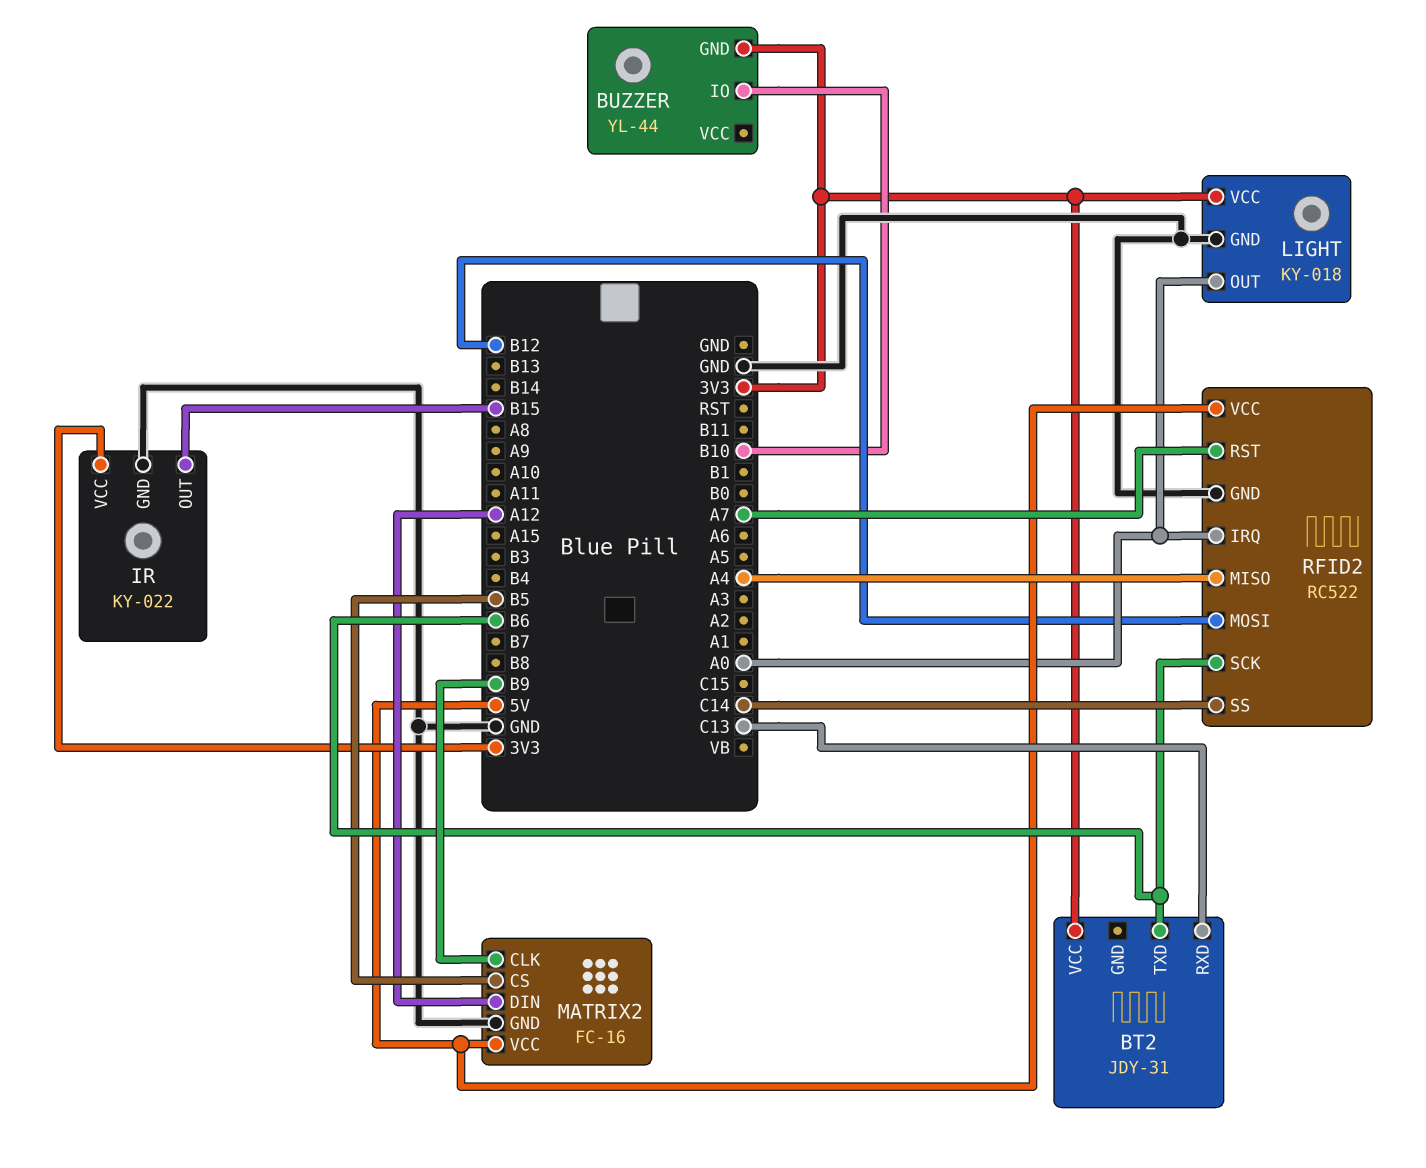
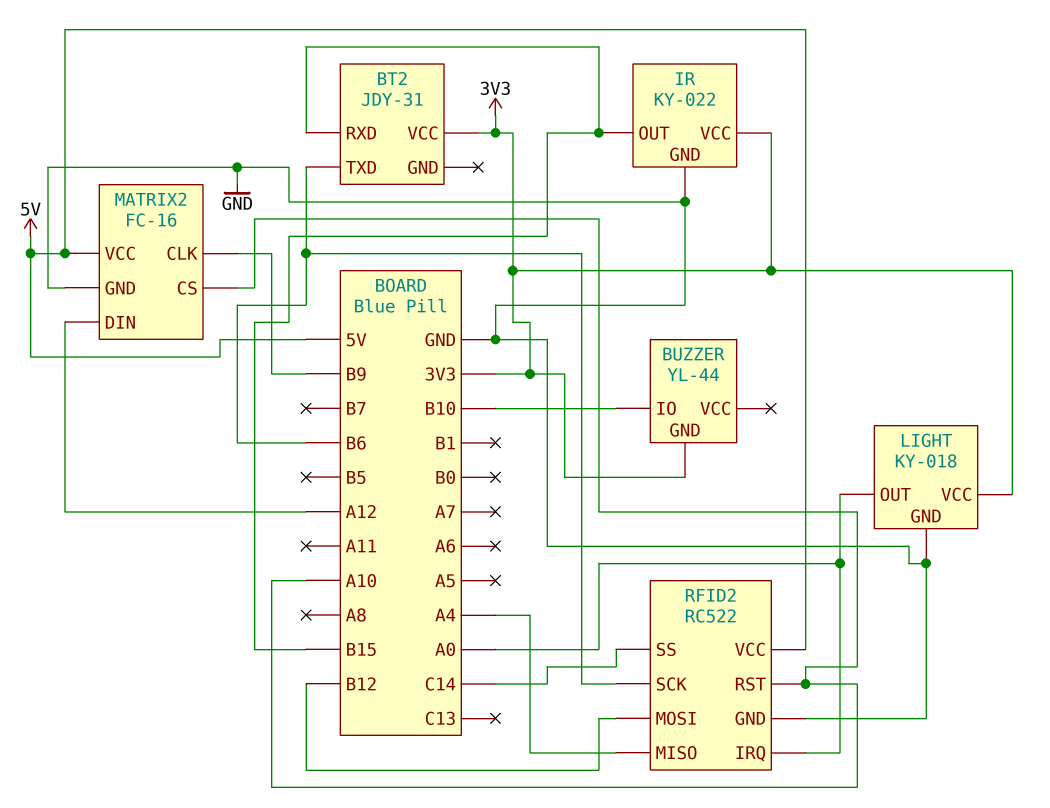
BT2 pin RXD: C13 -> B15
MATRIX2 pin CS: B5 -> A10
RFID2 pin RST: A7 -> A10

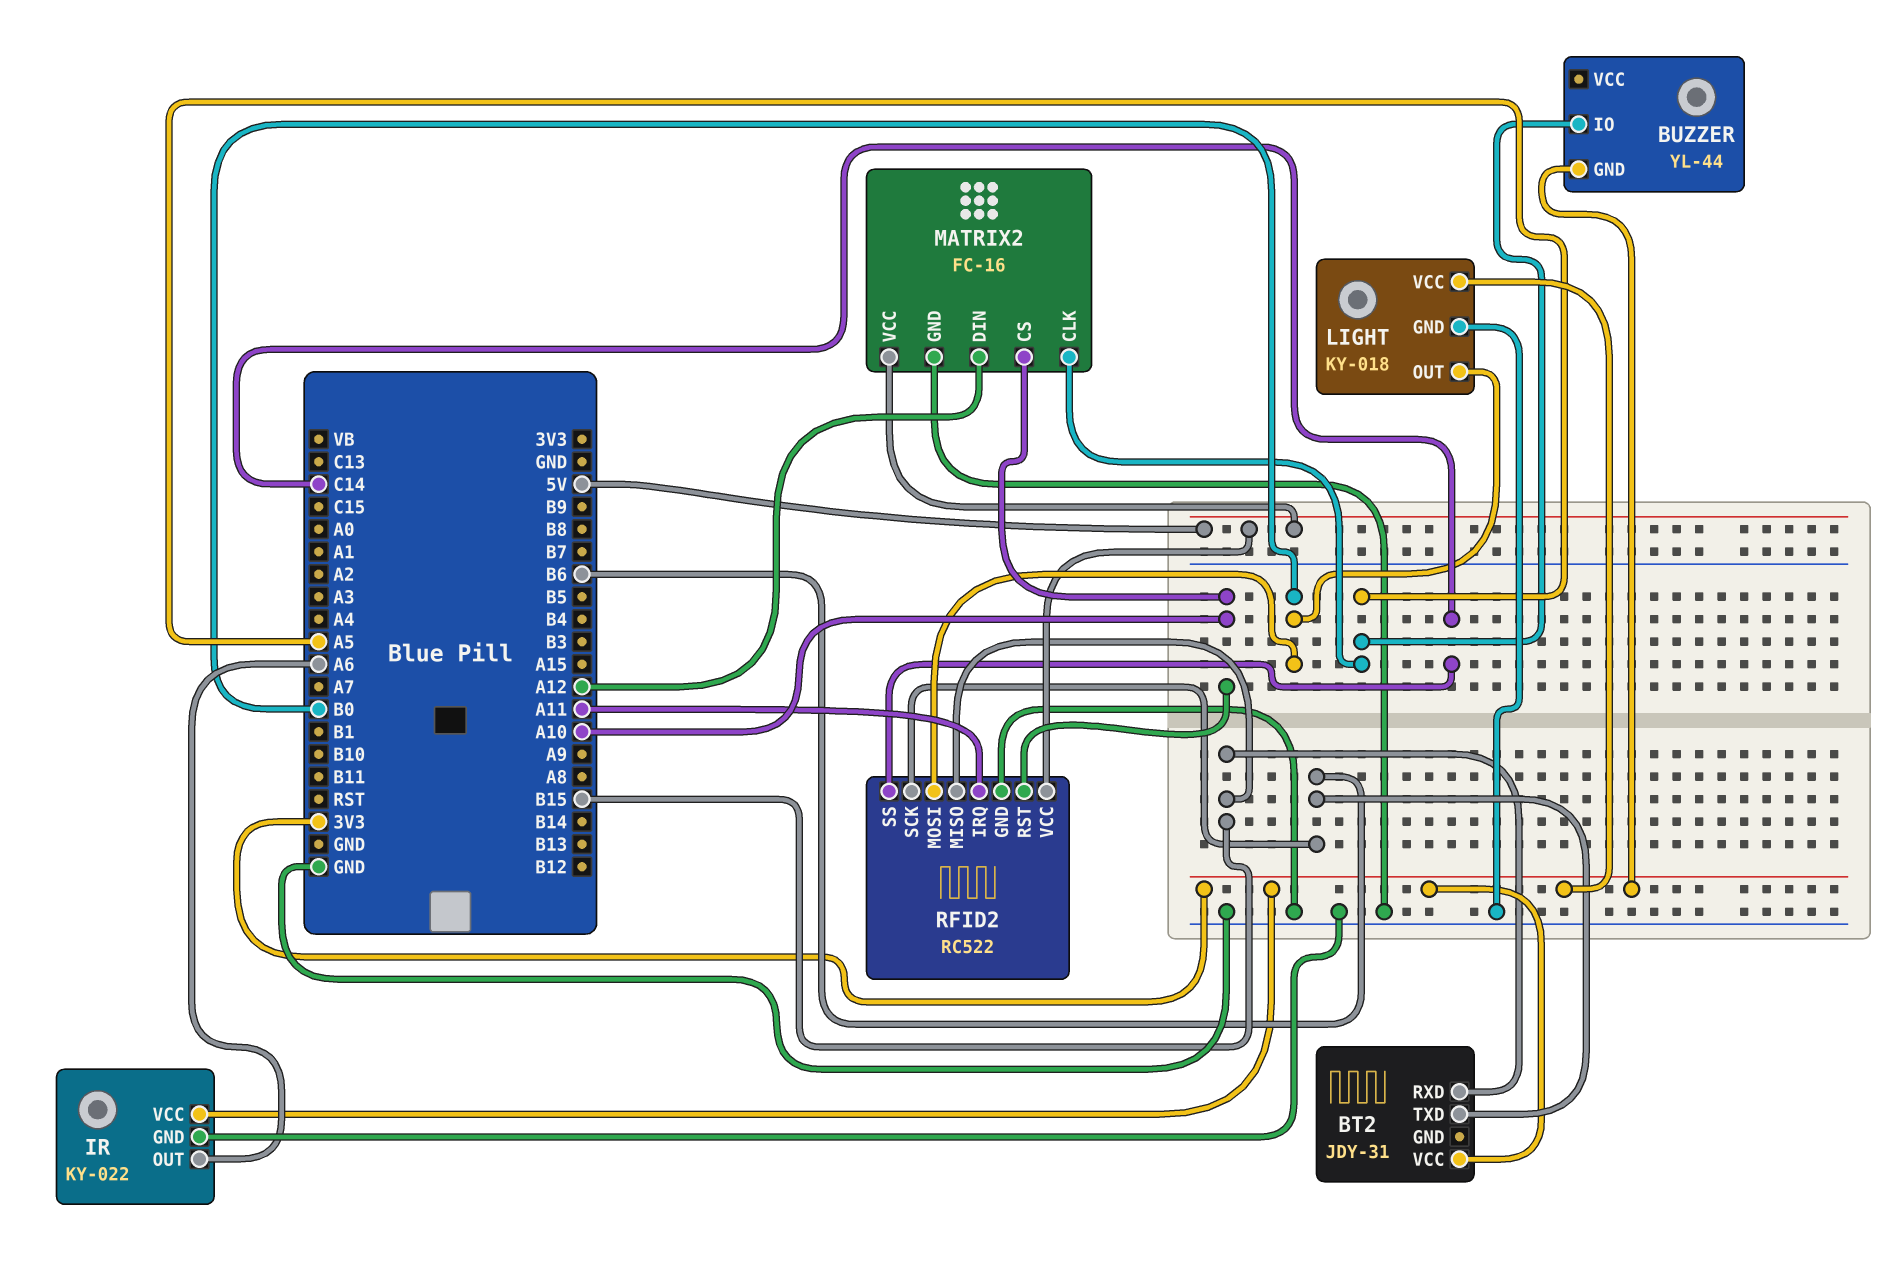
BUZZER pin IO: B10 -> A5
IR pin OUT: B15 -> A6
LIGHT pin OUT: A0 -> B0
MATRIX2 pin CLK: B9 -> A5
RFID2 pin IRQ: A0 -> A11
RFID2 pin MISO: A4 -> B15
RFID2 pin MOSI: B12 -> B0

